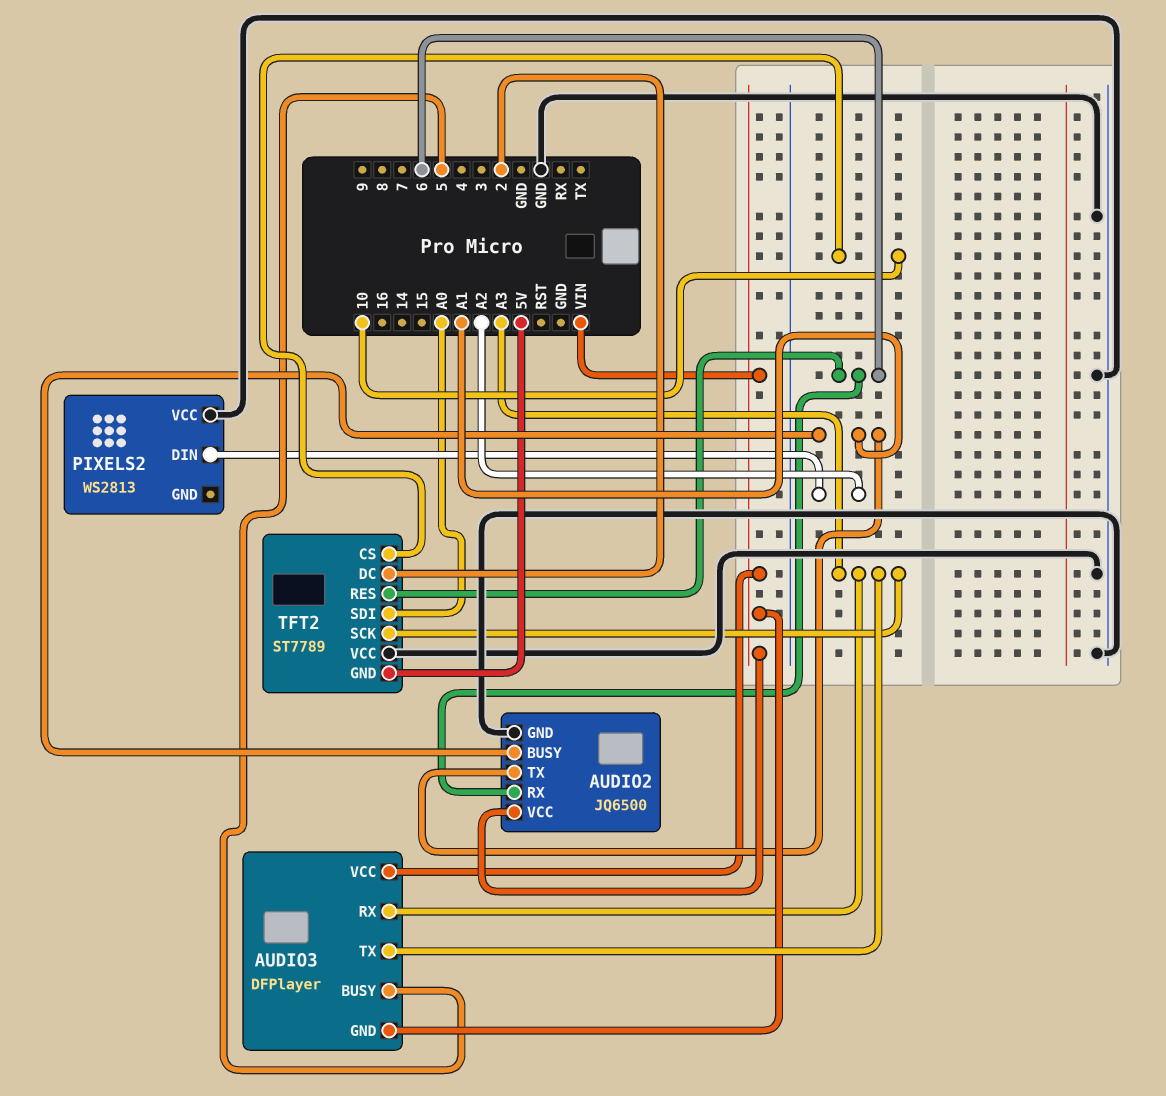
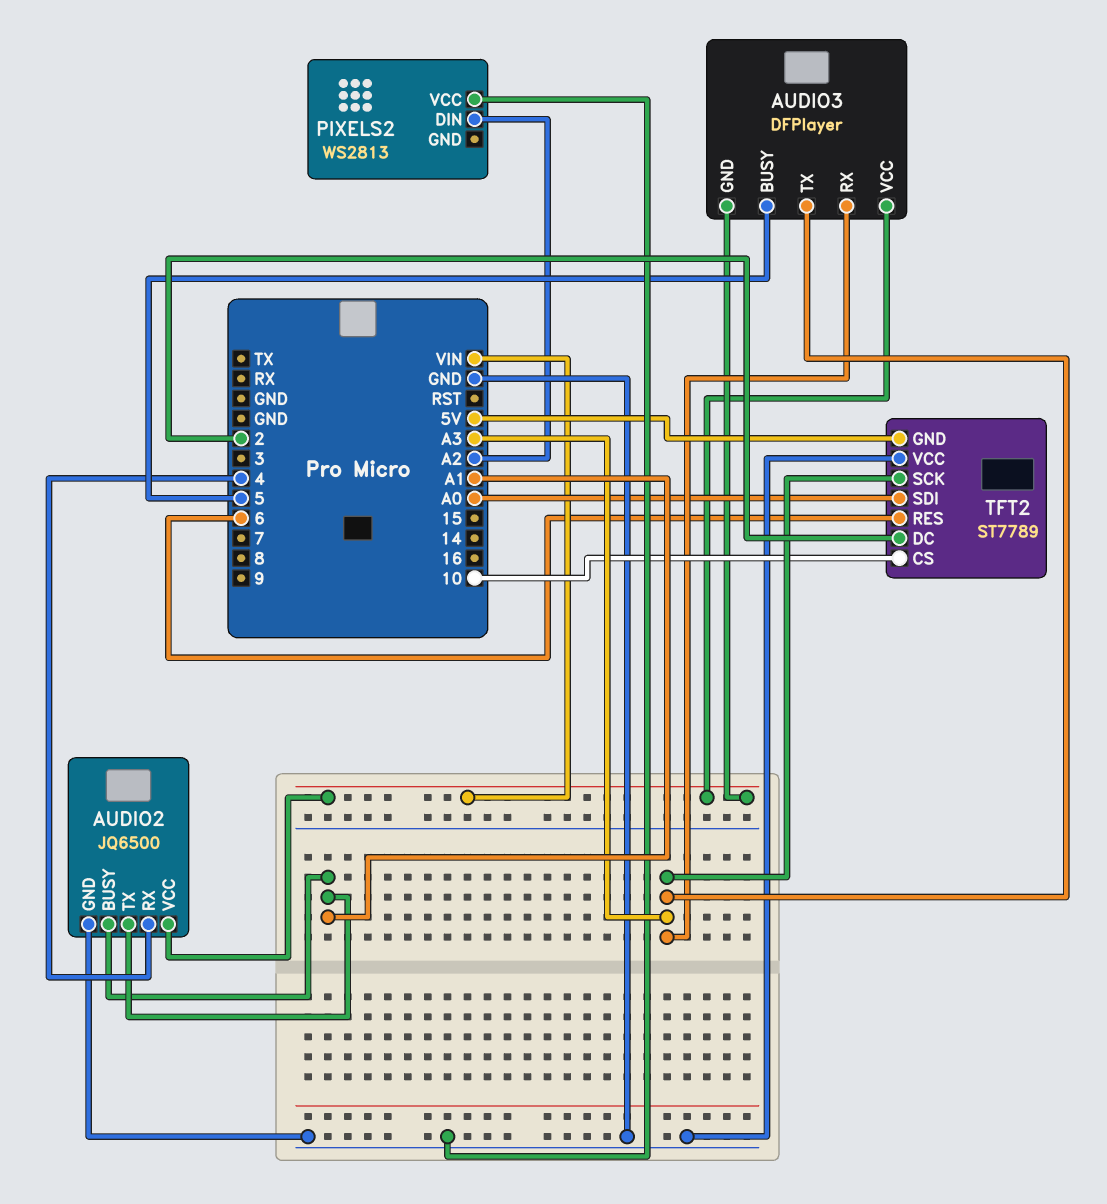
AUDIO2 pin RX: 6 -> 4

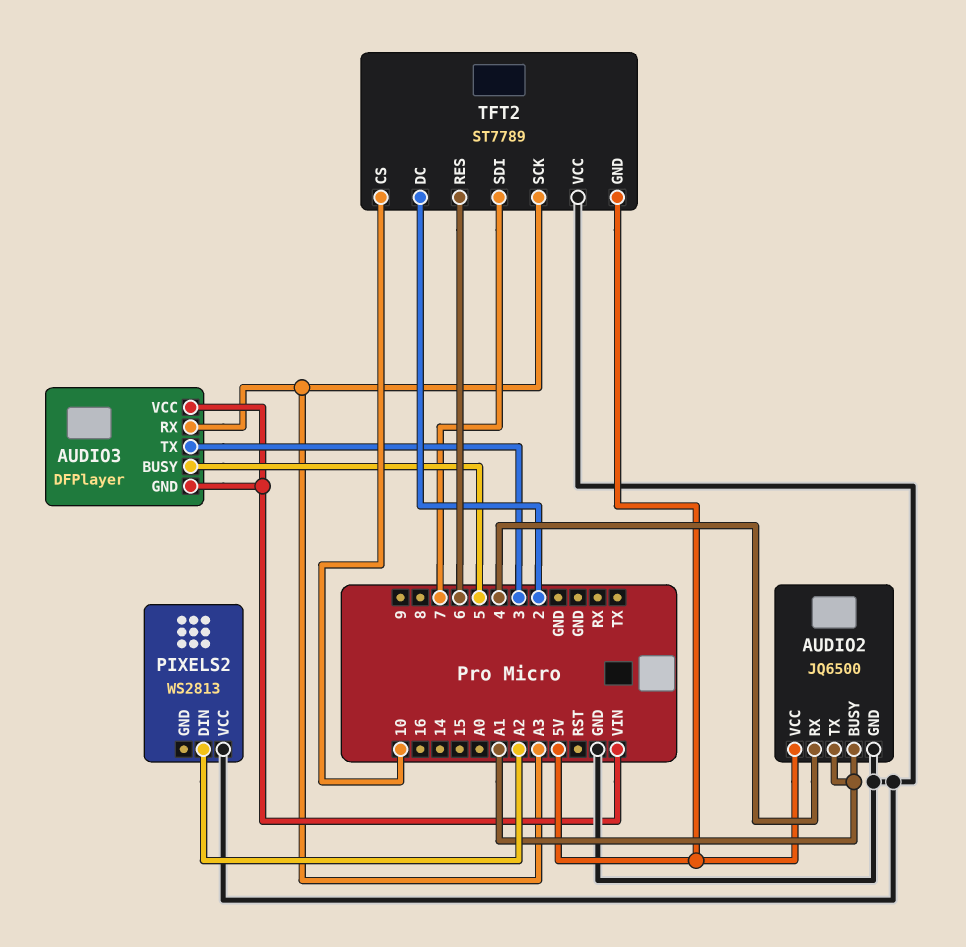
AUDIO2 pin VCC: VIN -> 5V
AUDIO3 pin TX: A3 -> 3
TFT2 pin SDI: A0 -> 7

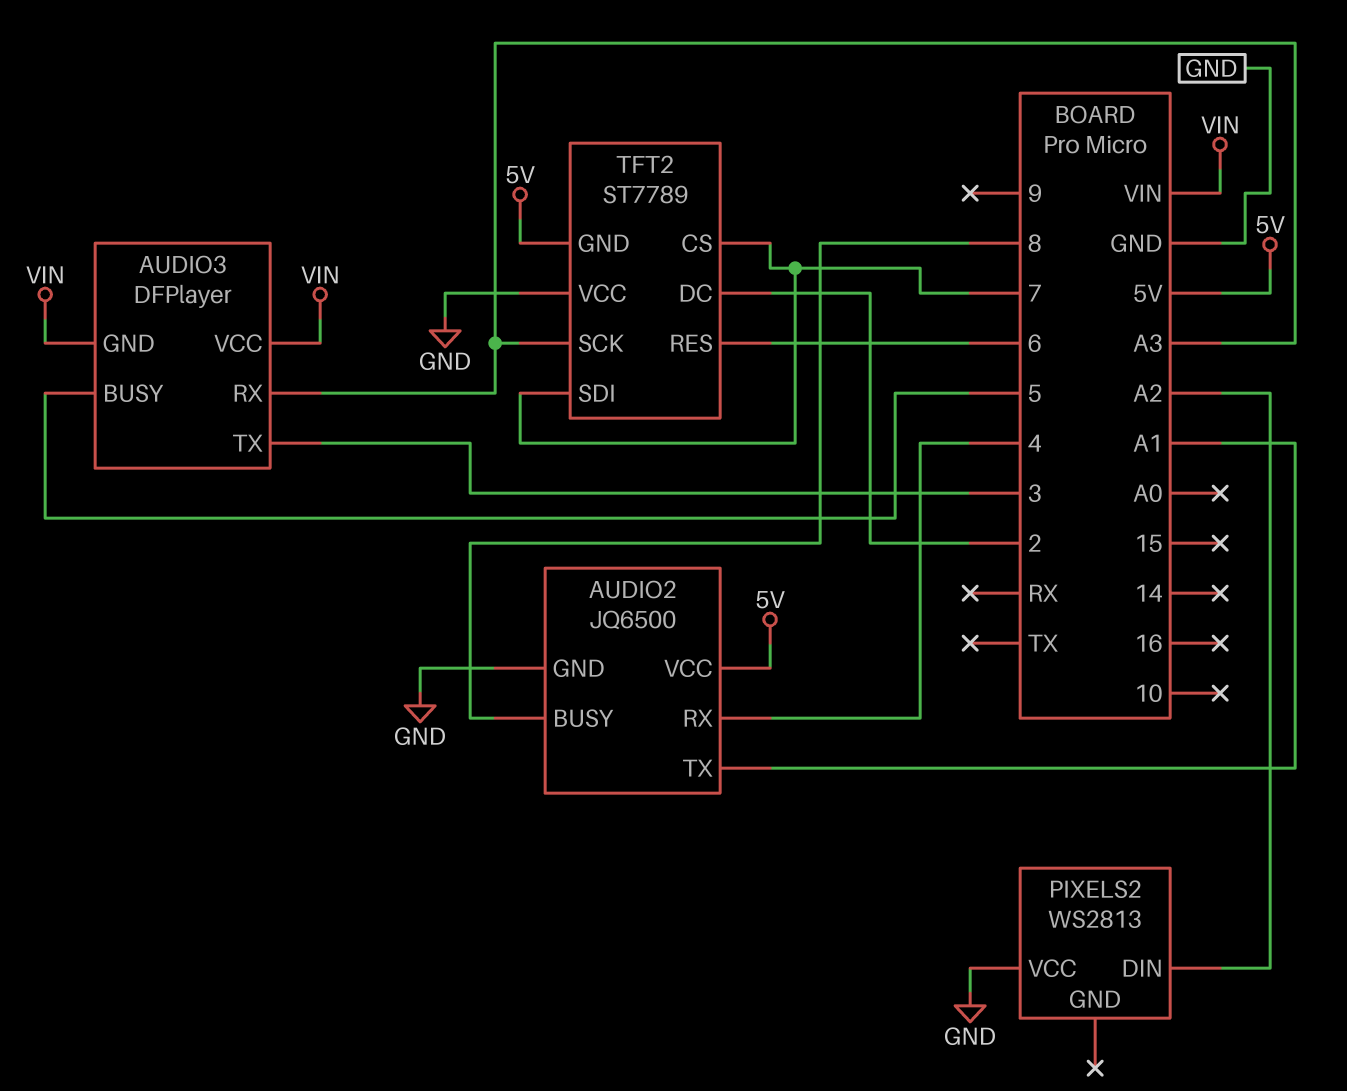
AUDIO2 pin BUSY: A1 -> 8
TFT2 pin CS: 10 -> 7

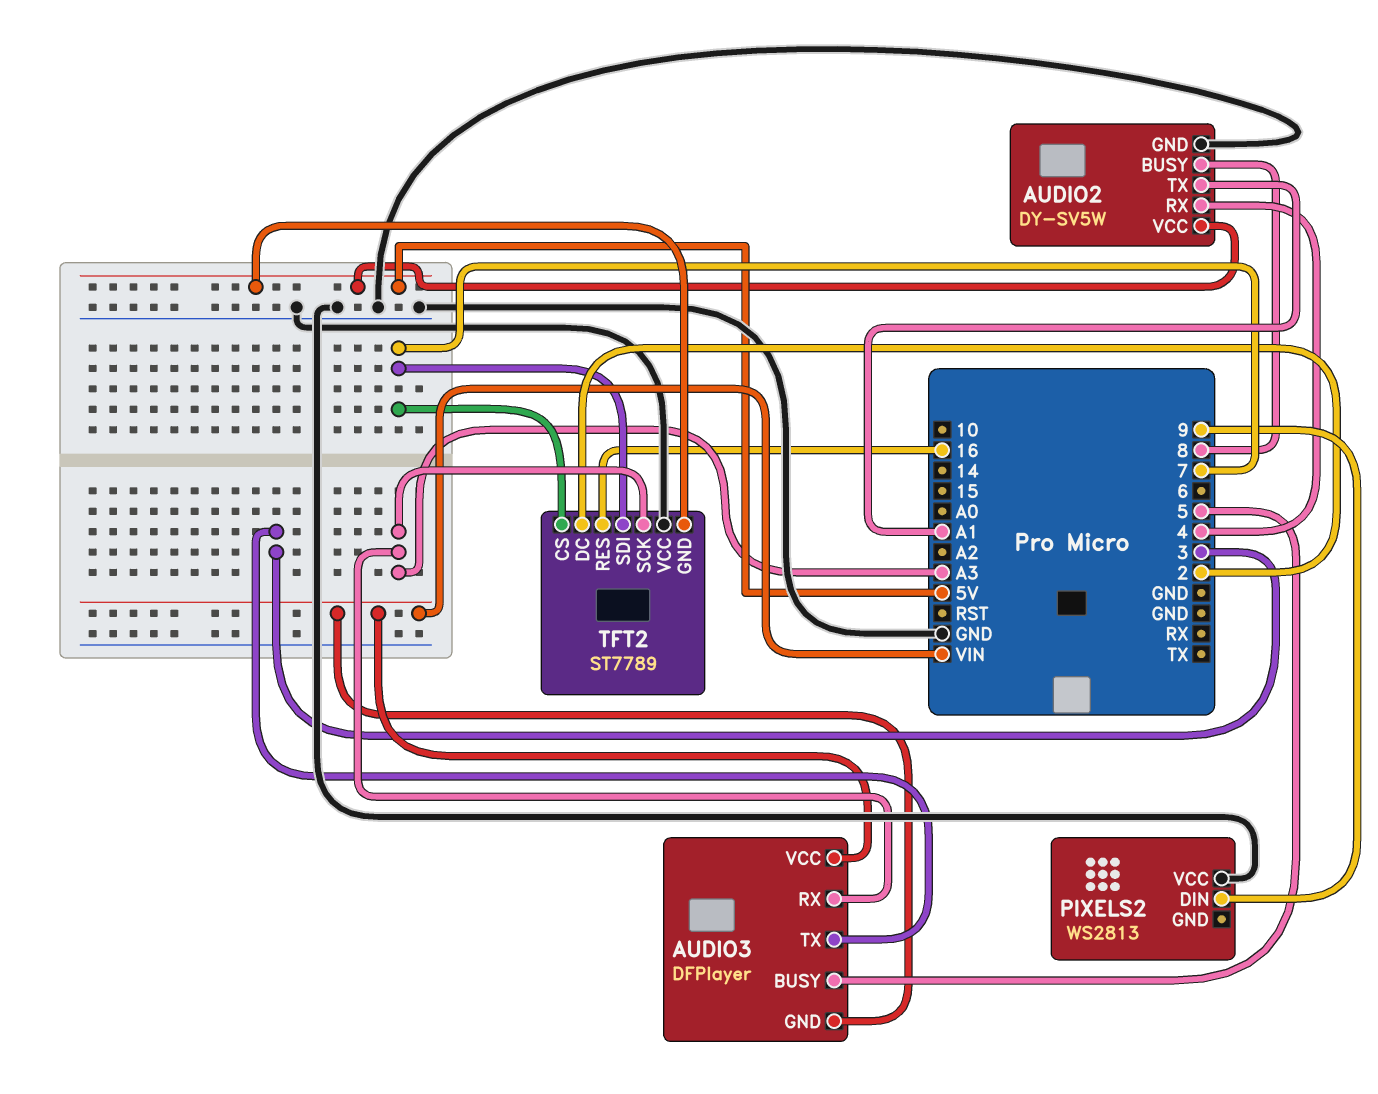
AUDIO2: JQ6500 -> DY-SV5W
PIXELS2 pin DIN: A2 -> 9
TFT2 pin RES: 6 -> 16

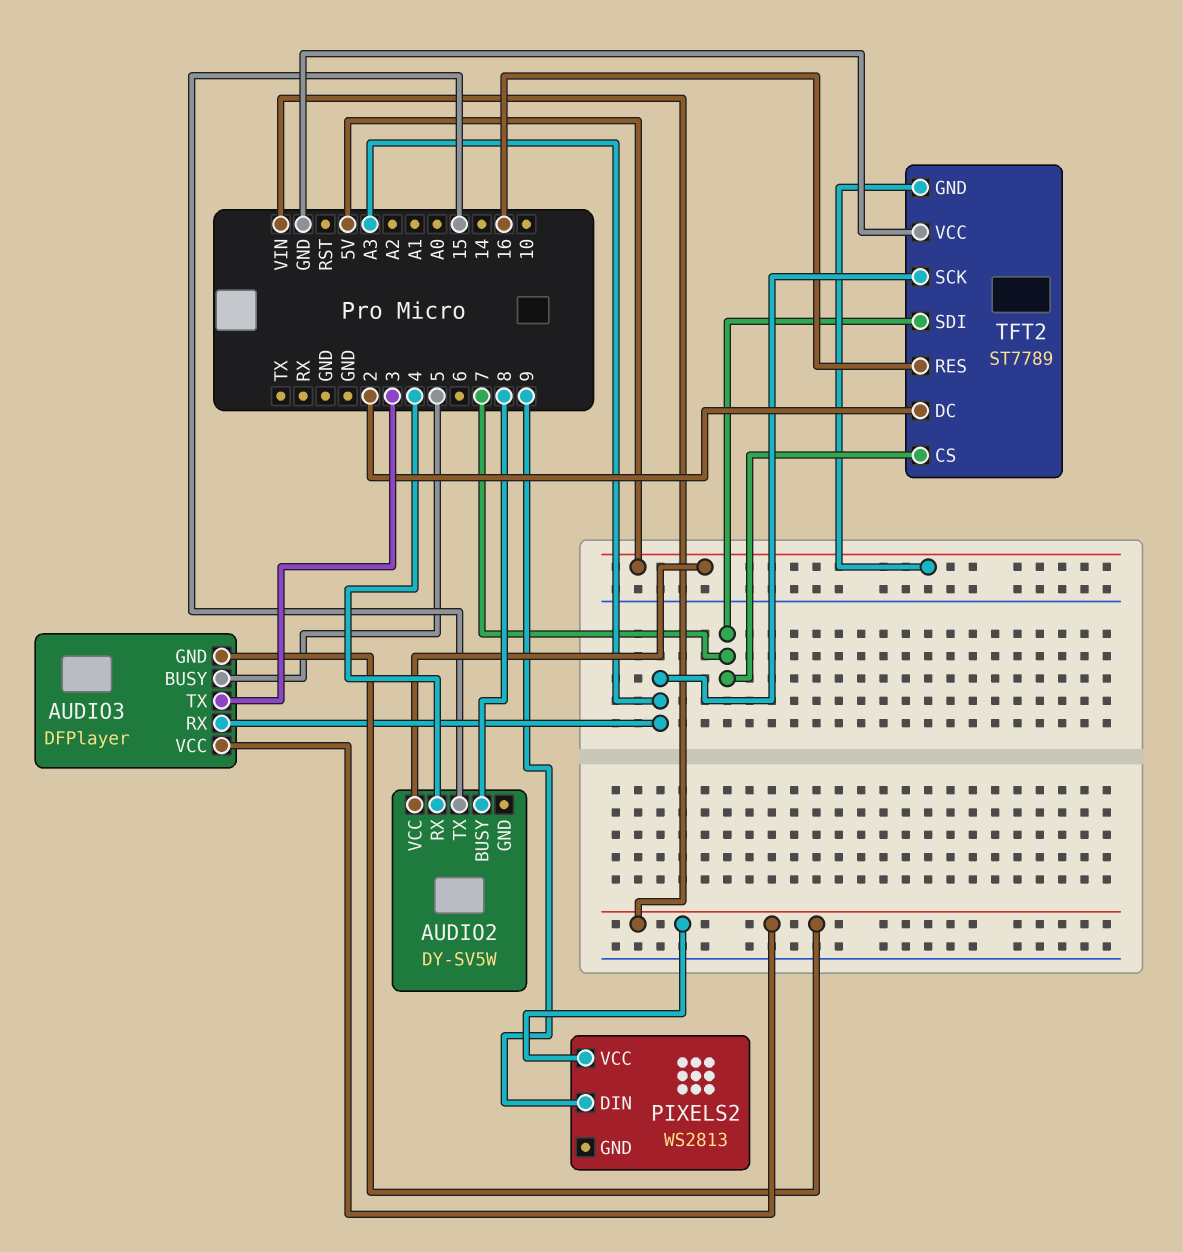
AUDIO2 pin GND: GND -> none
AUDIO2 pin TX: A1 -> 15
PIXELS2 pin VCC: GND -> VIN

